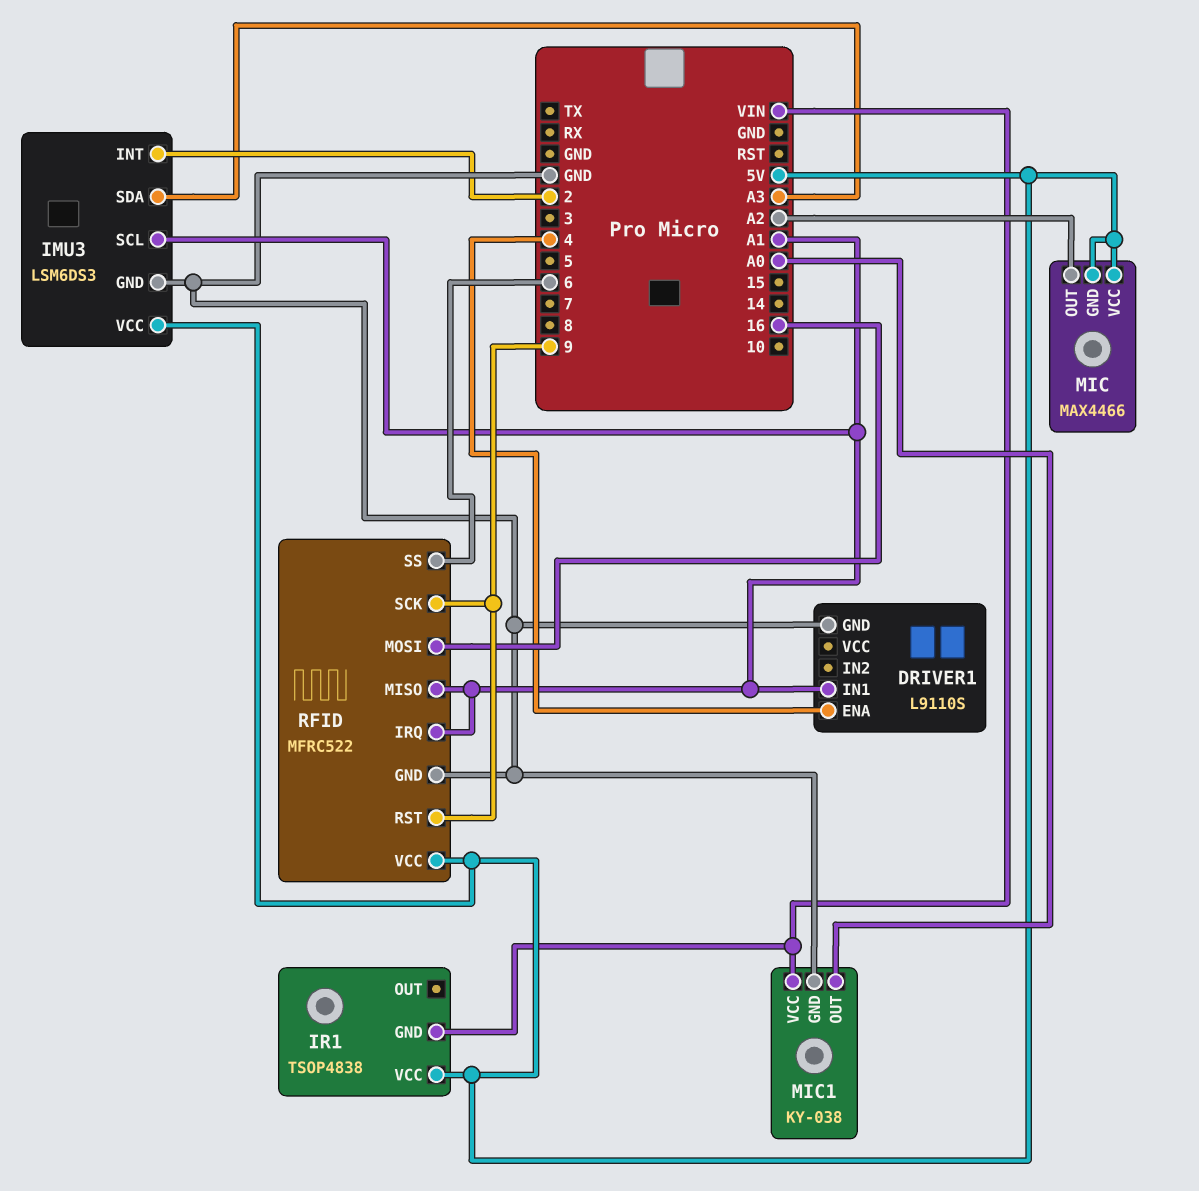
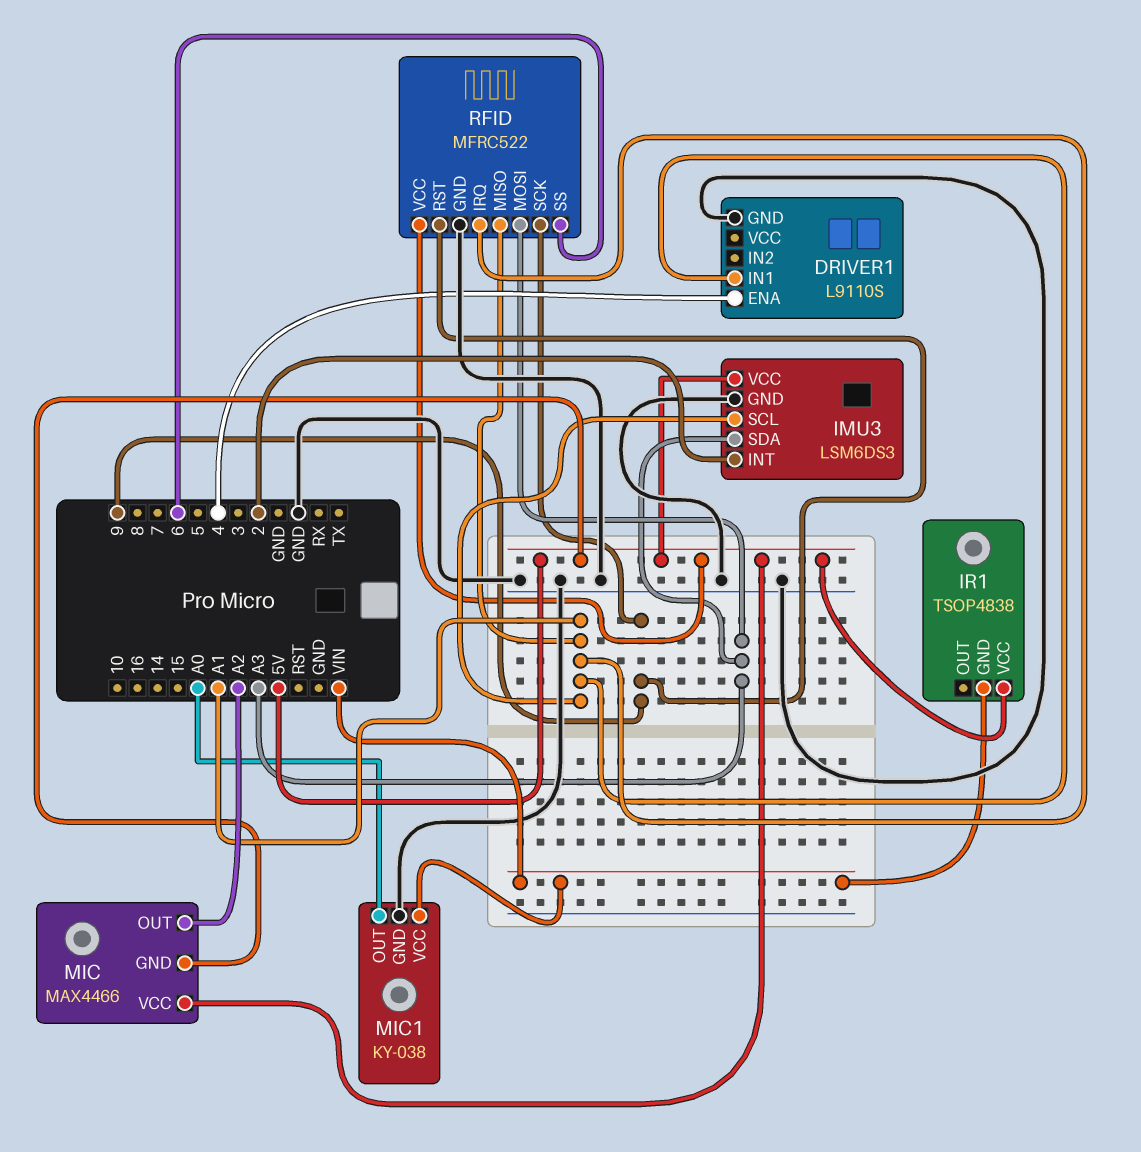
RFID pin MOSI: 16 -> A3

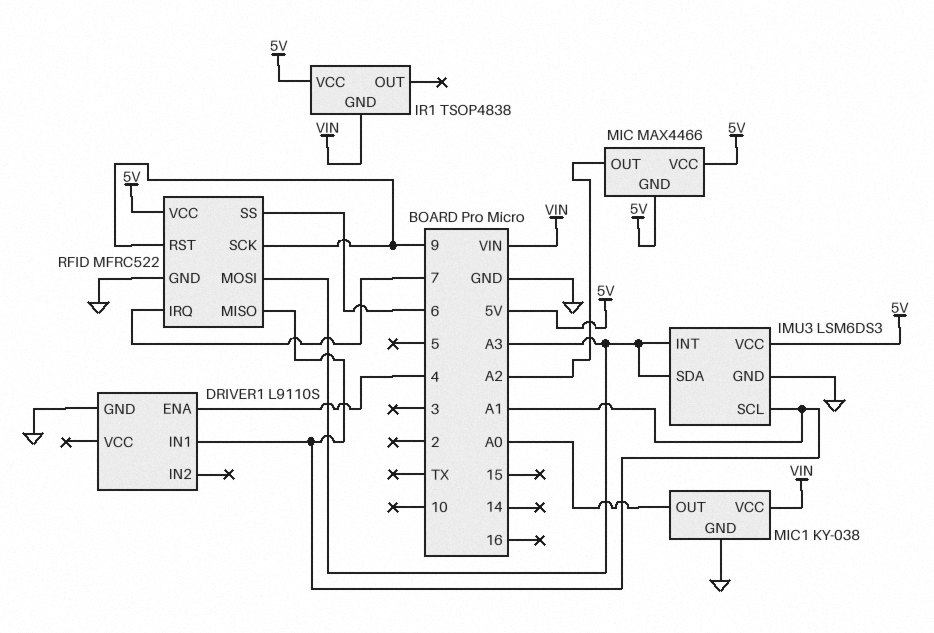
IMU3 pin INT: 2 -> A3
RFID pin IRQ: A1 -> 7

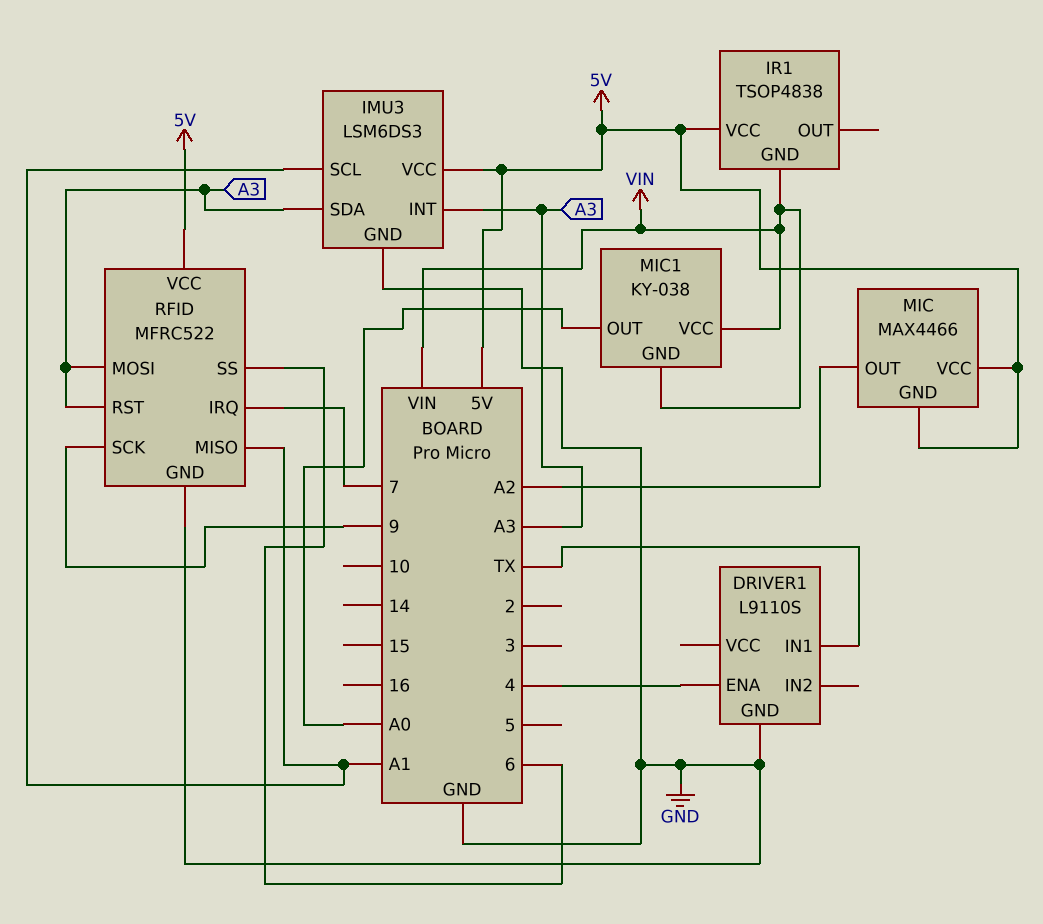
DRIVER1 pin IN1: A1 -> TX
MIC1 pin GND: GND -> VIN
RFID pin RST: 9 -> A3

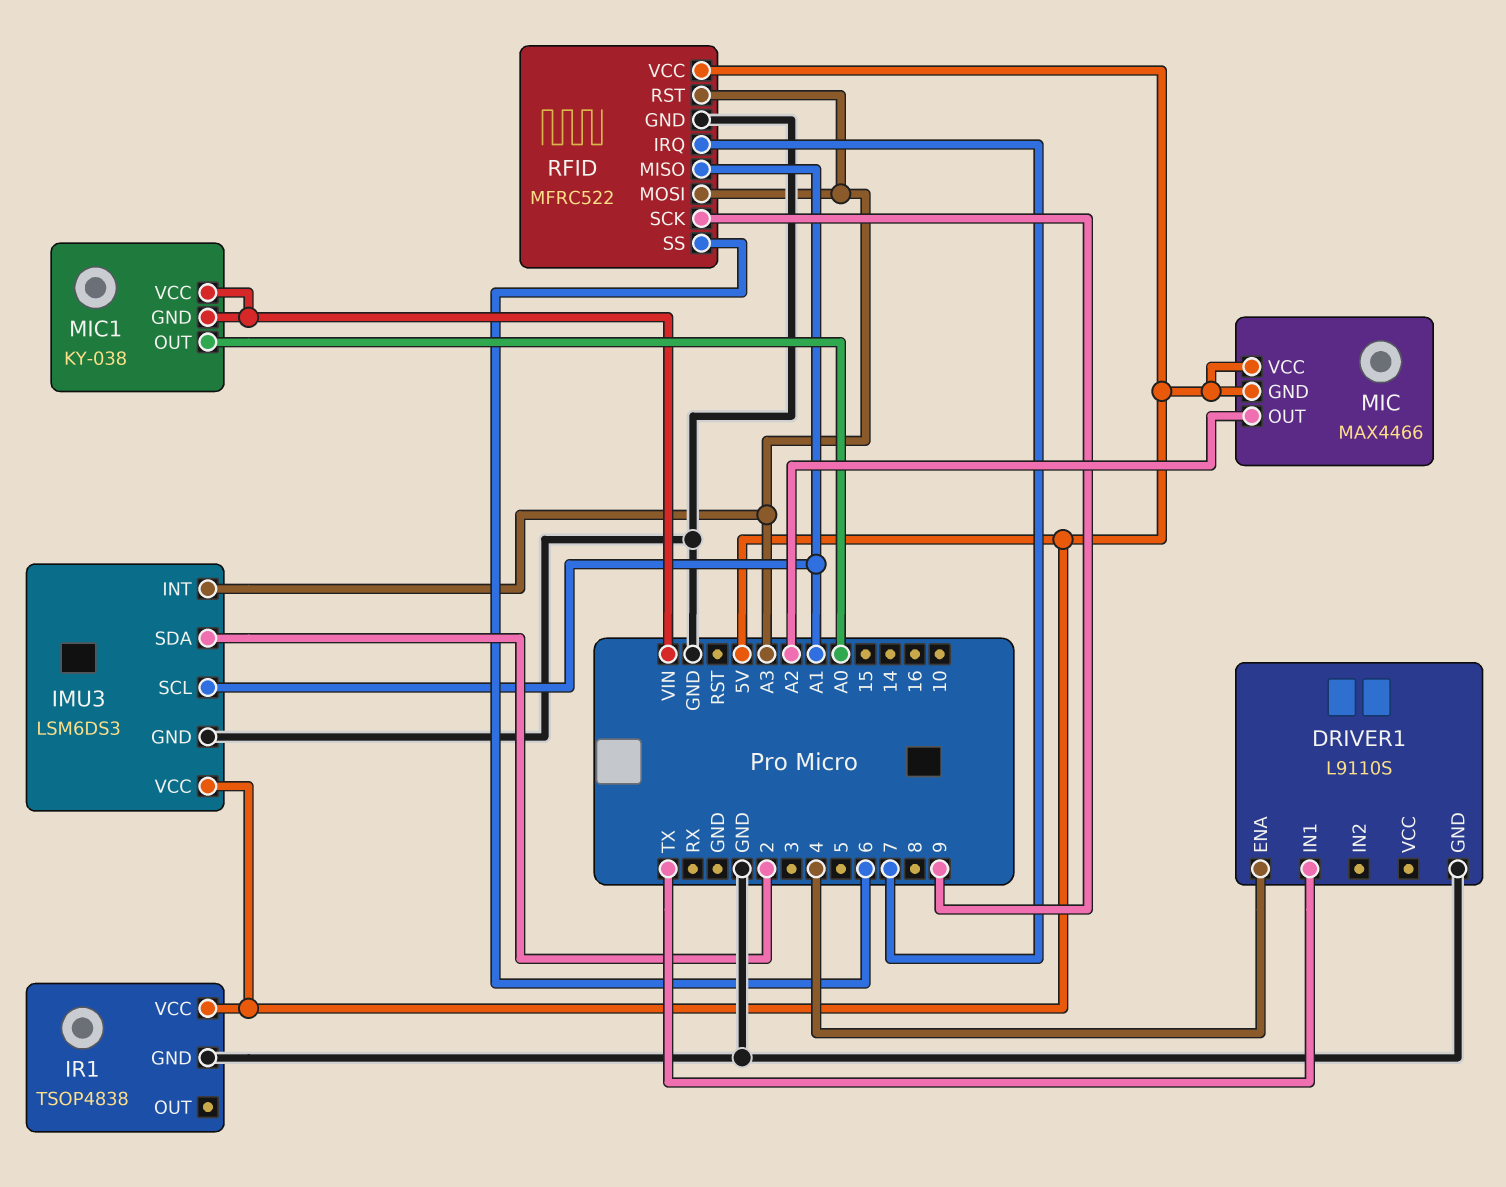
IMU3 pin SDA: A3 -> 2
IR1 pin GND: VIN -> GND

